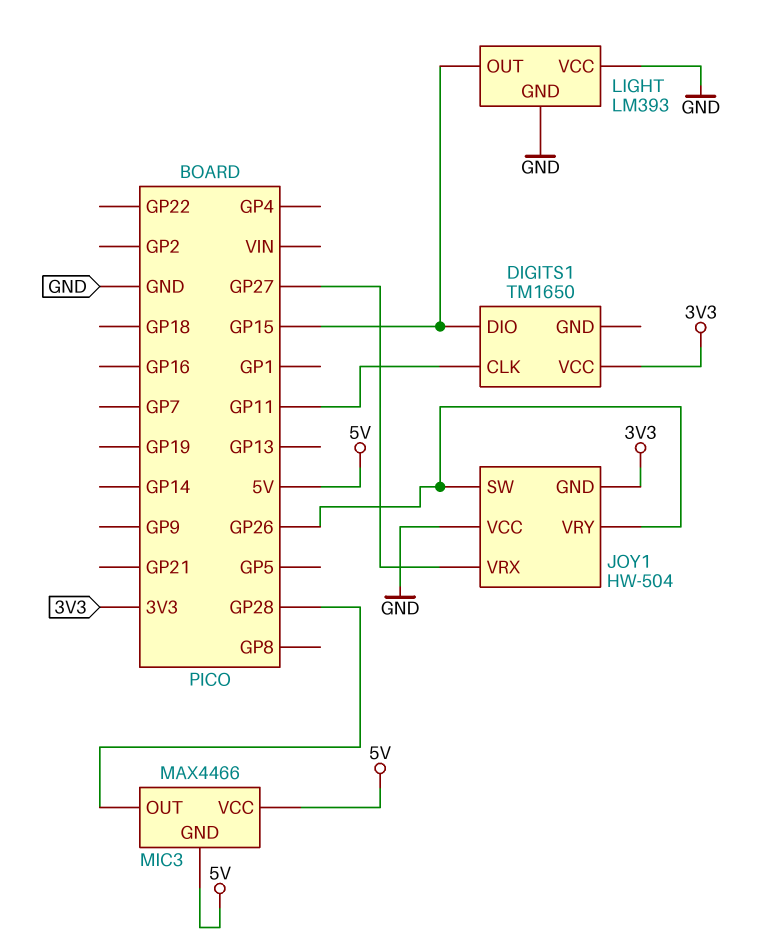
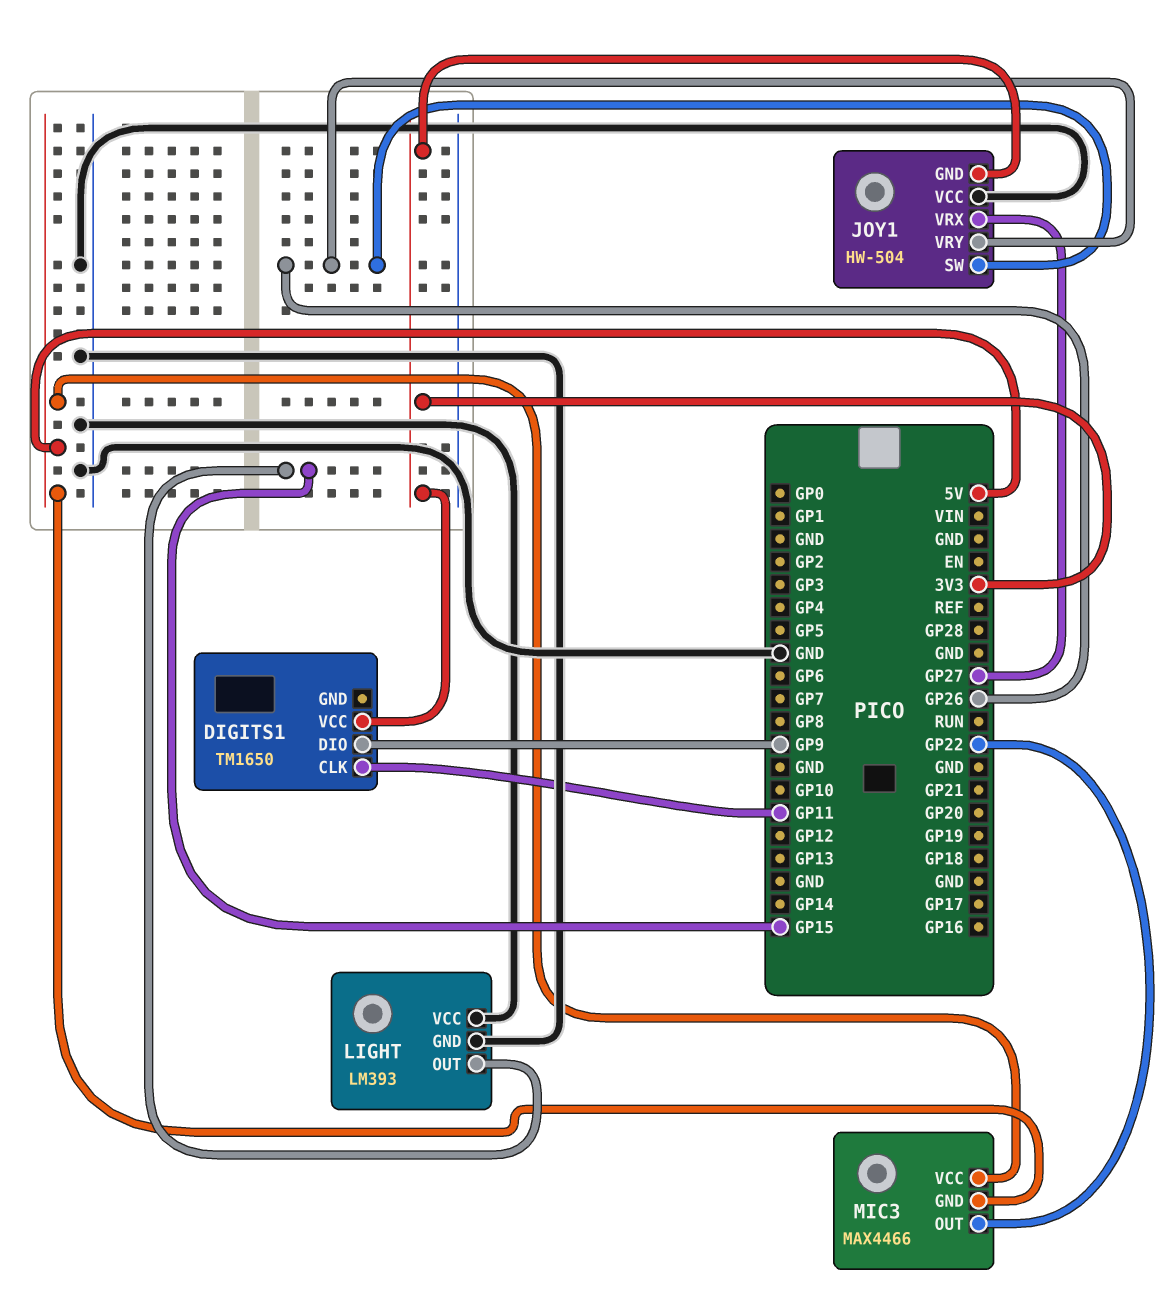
DIGITS1 pin DIO: GP15 -> GP9
MIC3 pin OUT: GP28 -> GP22

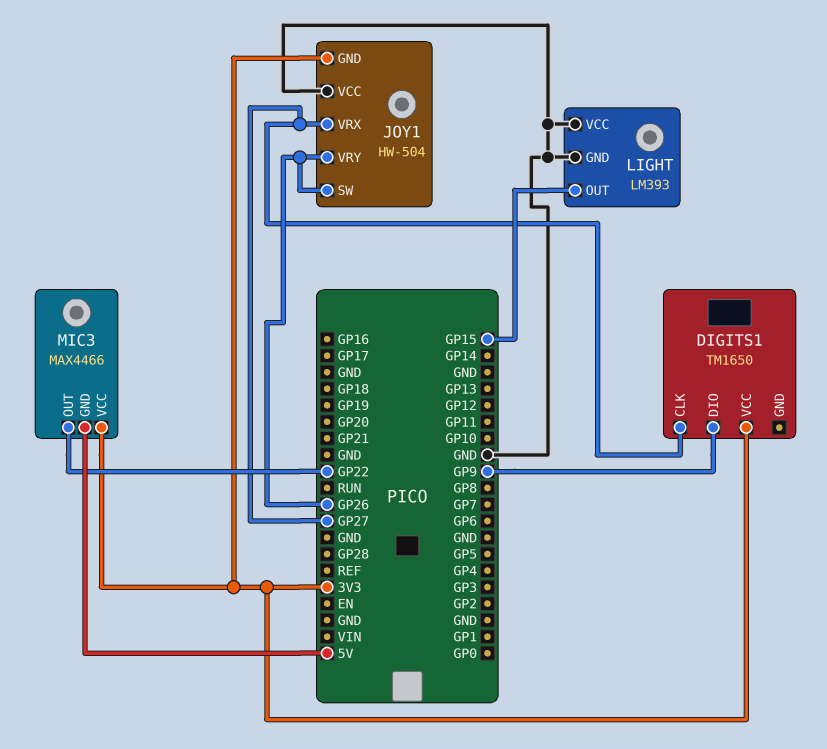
DIGITS1 pin CLK: GP11 -> GP27
MIC3 pin VCC: 5V -> 3V3

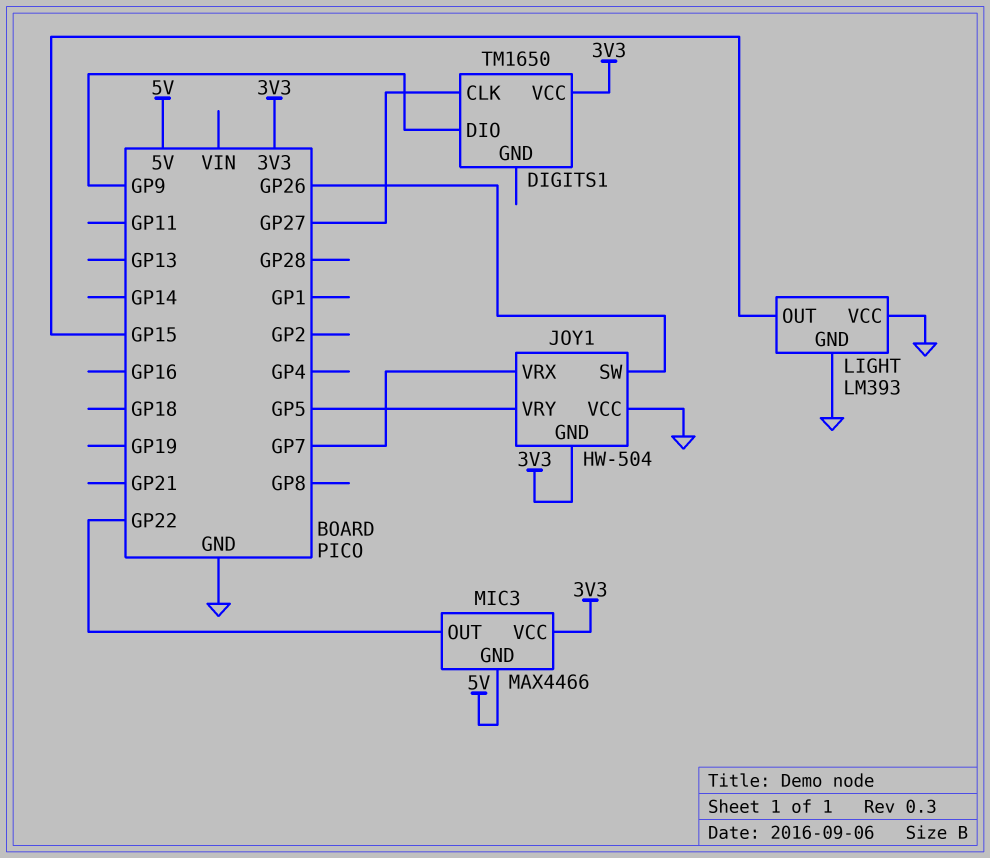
JOY1 pin VRX: GP27 -> GP7
JOY1 pin VRY: GP26 -> GP5

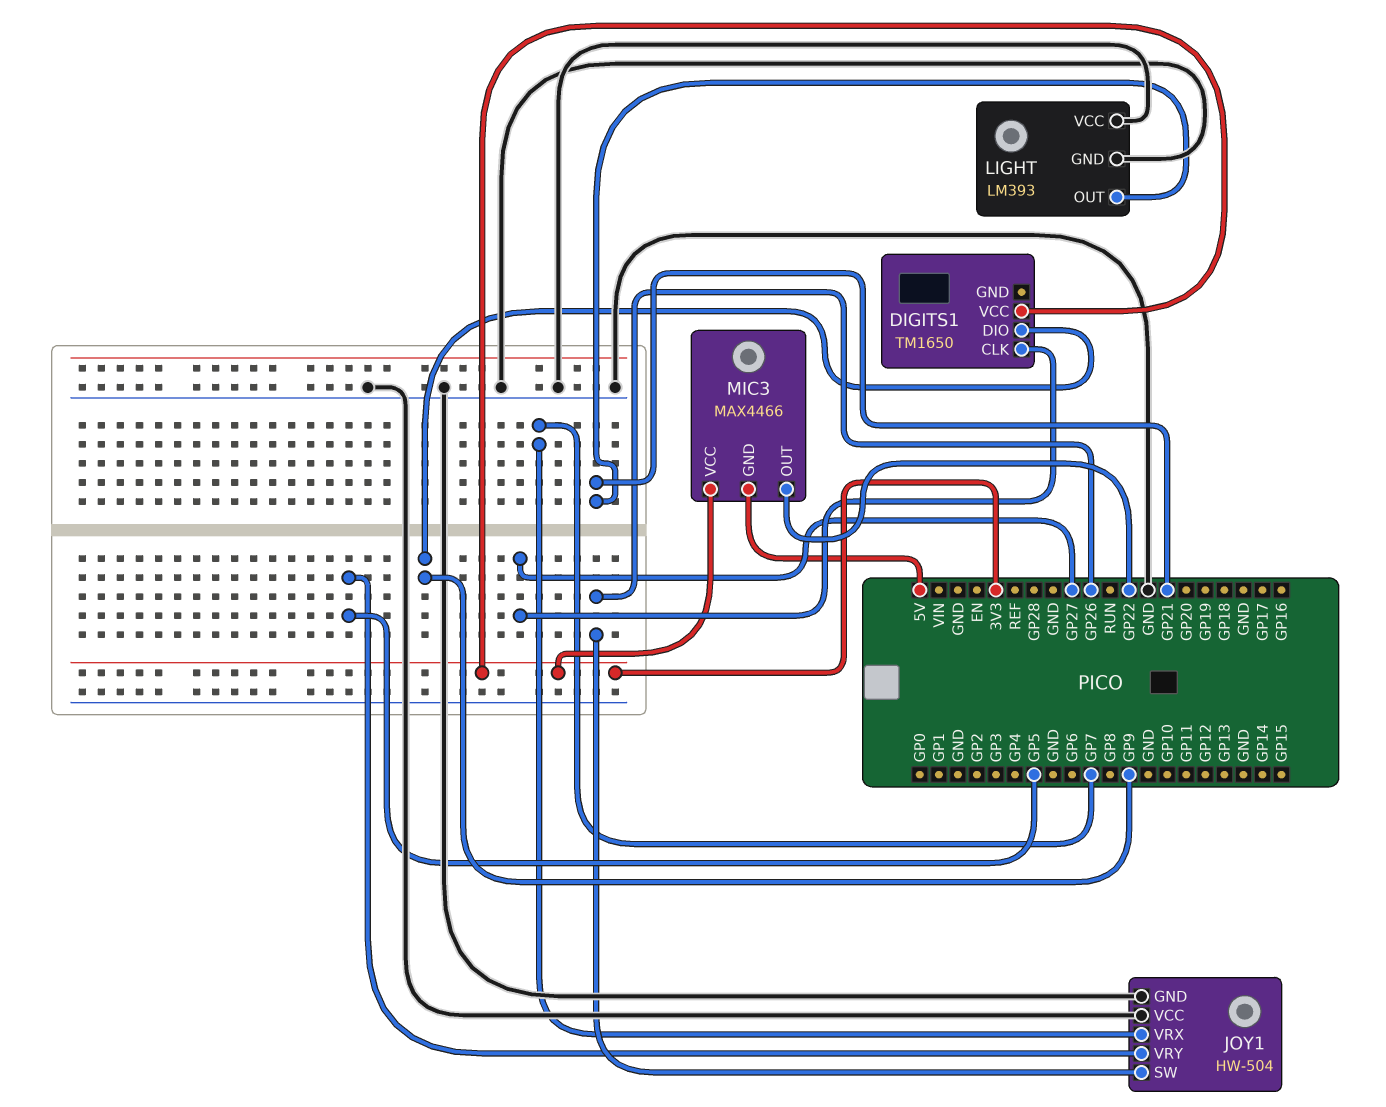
JOY1 pin GND: 3V3 -> GND
LIGHT pin OUT: GP15 -> GP21

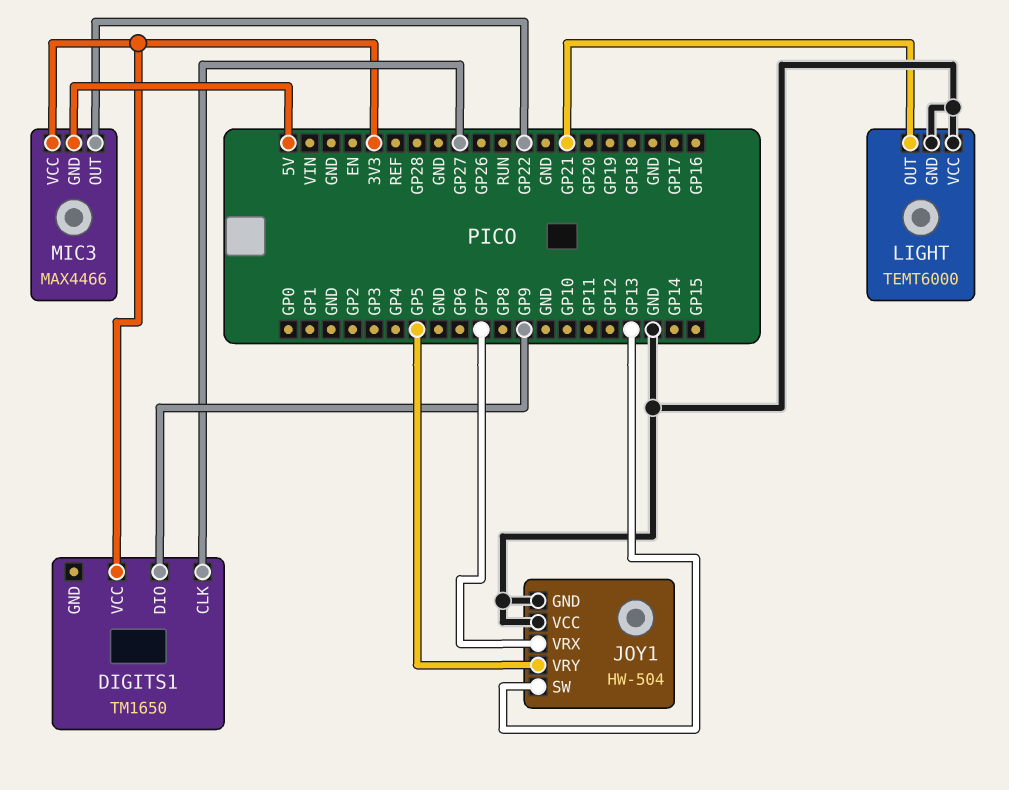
JOY1 pin SW: GP26 -> GP13
LIGHT: LM393 -> TEMT6000

